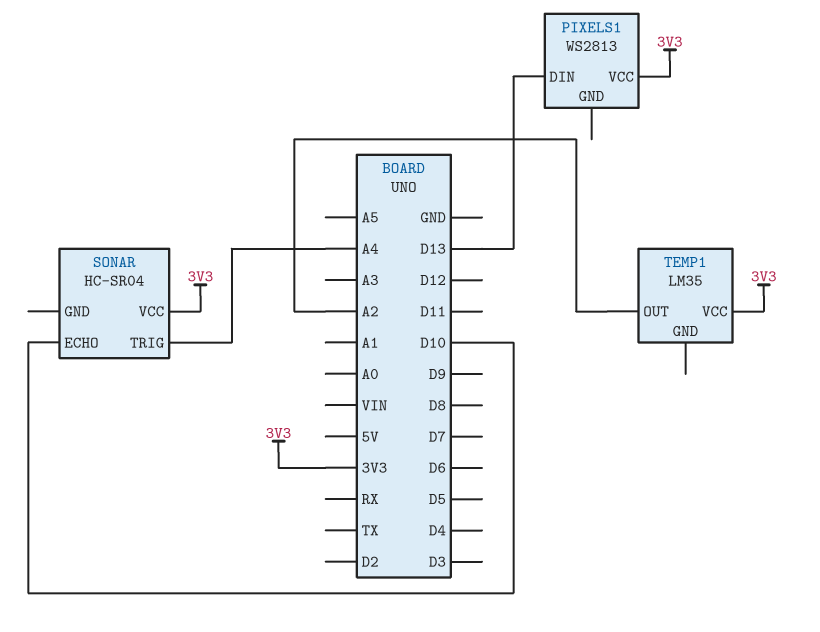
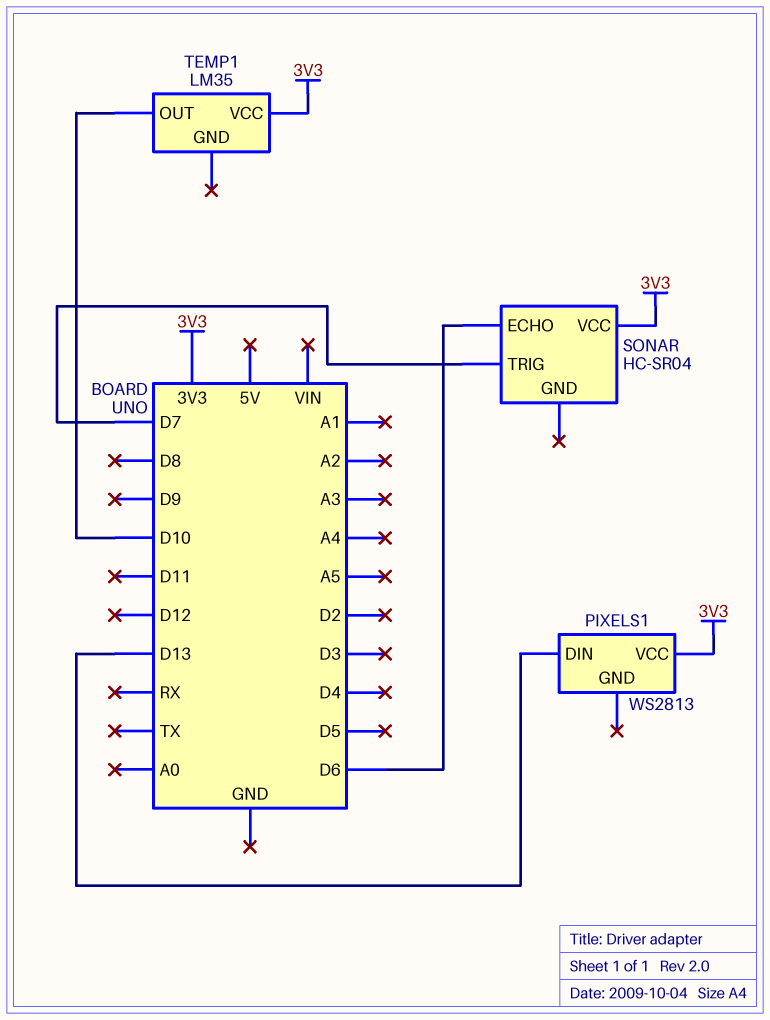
SONAR pin ECHO: D10 -> D6
SONAR pin TRIG: A4 -> D7
TEMP1 pin OUT: A2 -> D10

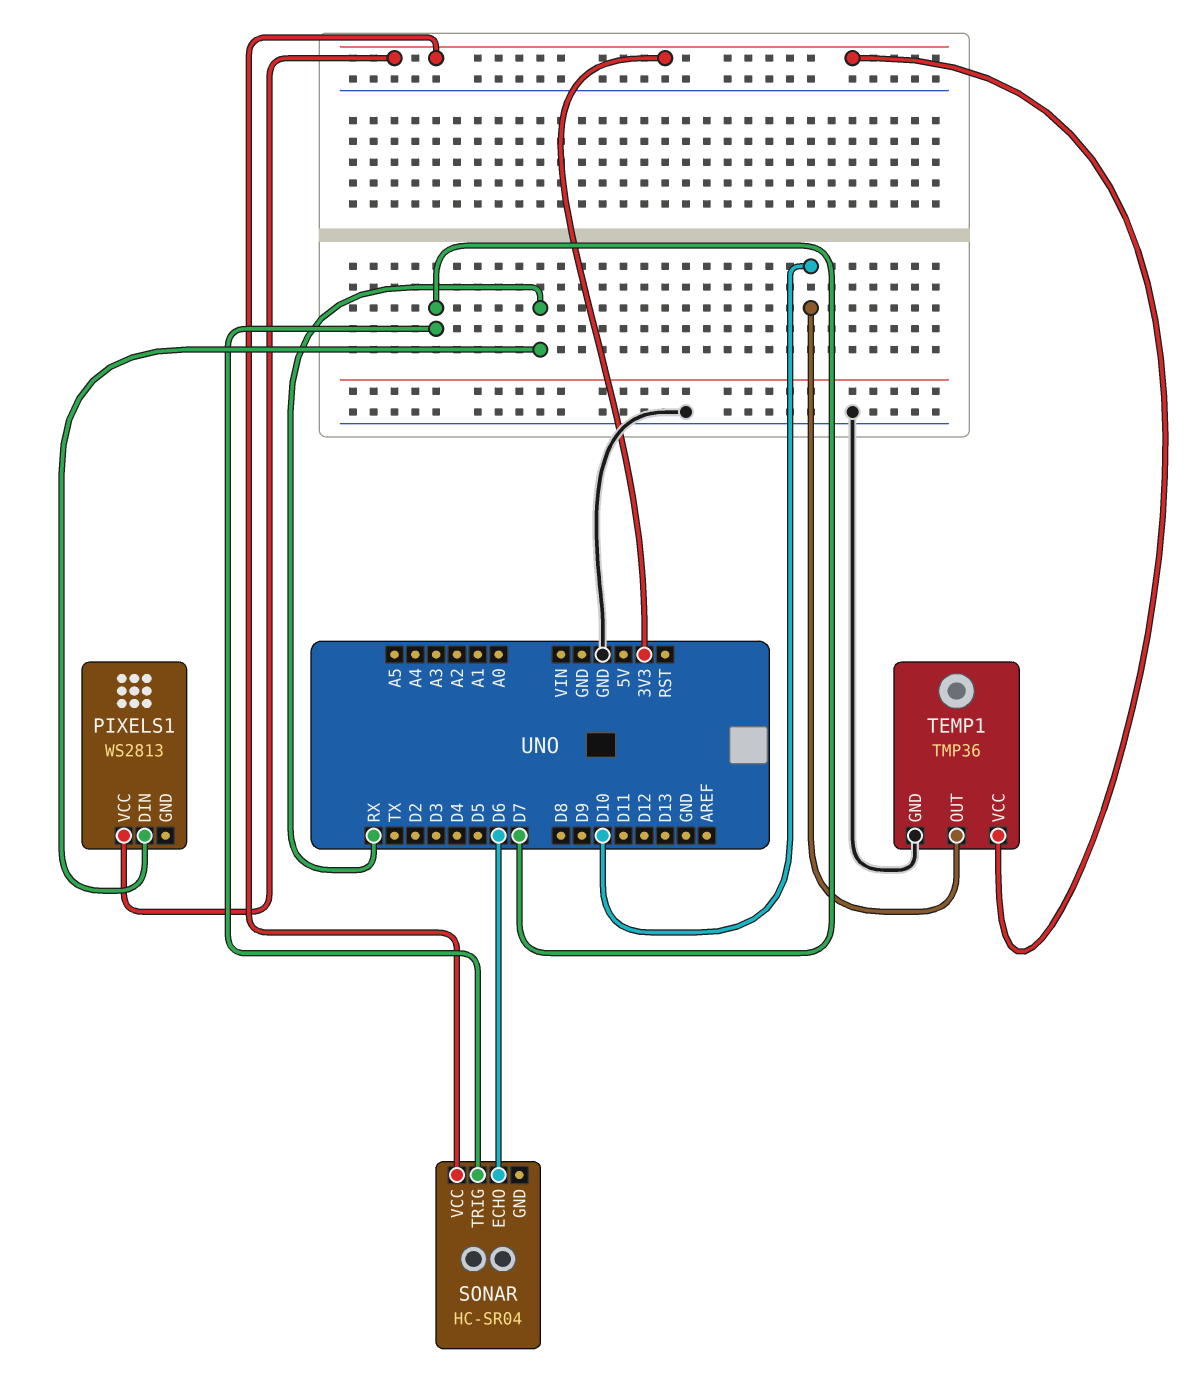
PIXELS1 pin DIN: D13 -> RX
TEMP1: LM35 -> TMP36
TEMP1 pin GND: none -> GND

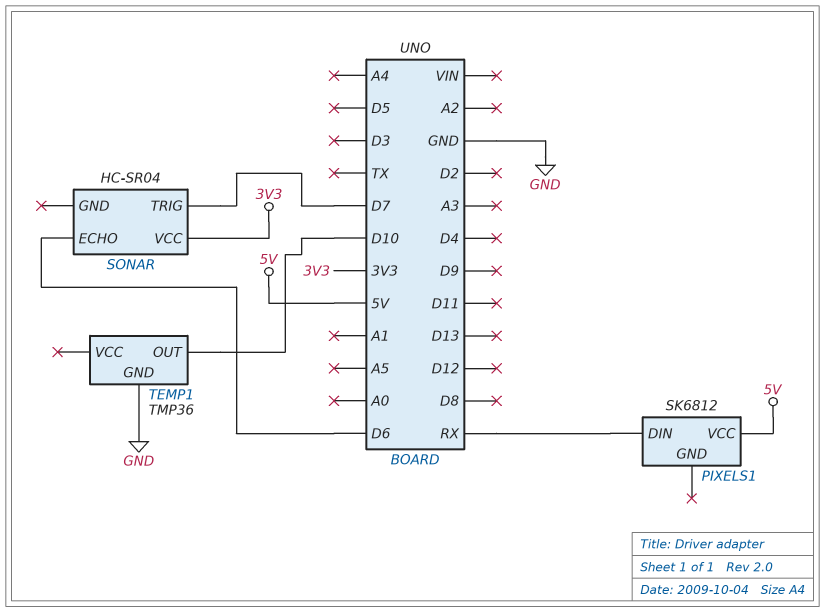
PIXELS1: WS2813 -> SK6812
PIXELS1 pin VCC: 3V3 -> 5V
TEMP1 pin VCC: 3V3 -> none

